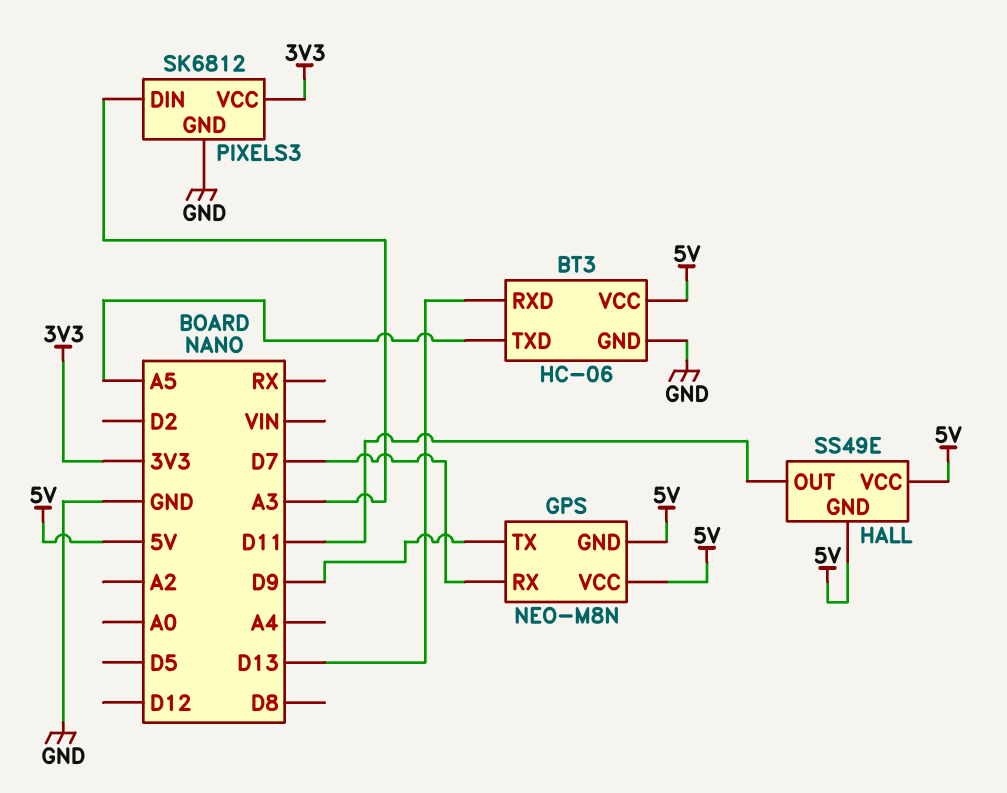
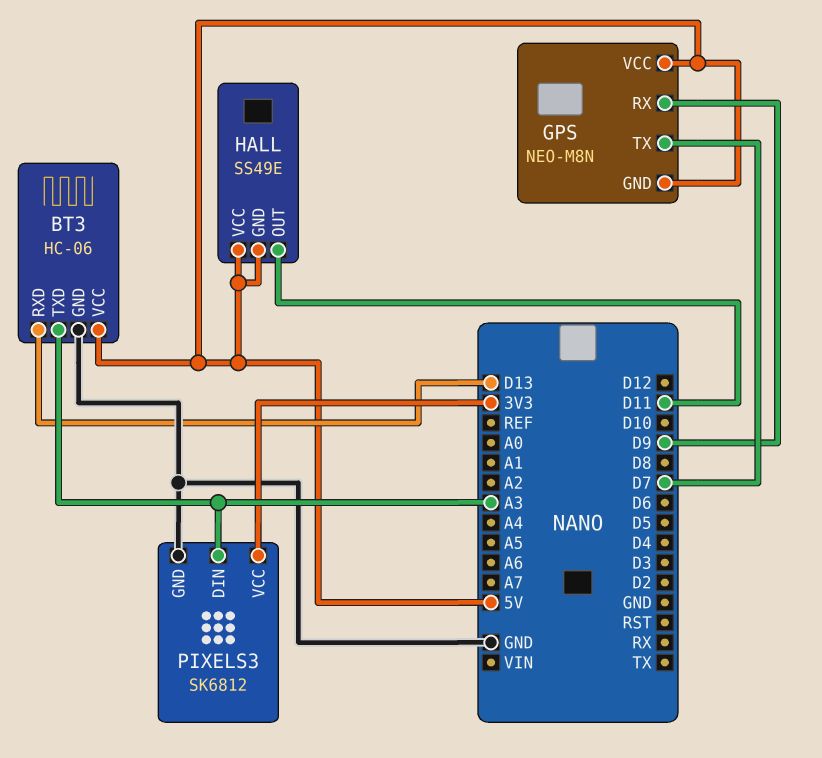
BT3 pin TXD: A5 -> A3
GPS pin RX: D7 -> D9
GPS pin TX: D9 -> D7

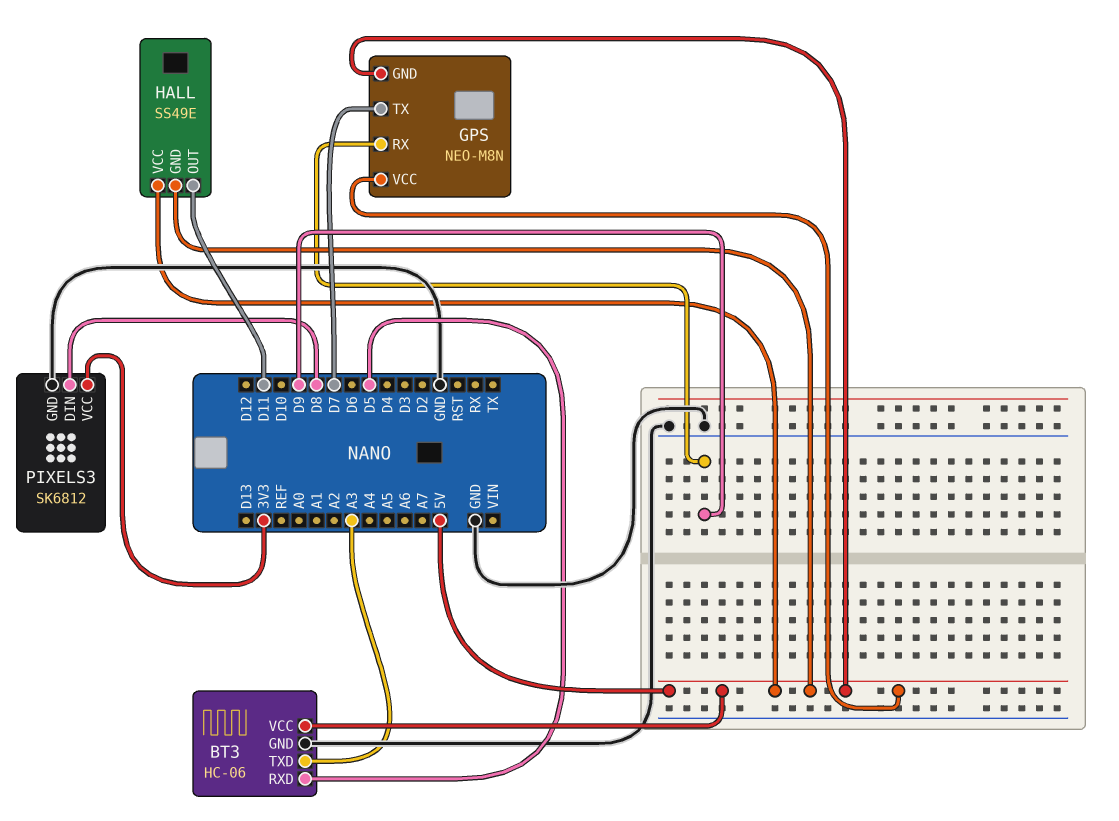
BT3 pin RXD: D13 -> D5
PIXELS3 pin DIN: A3 -> D8

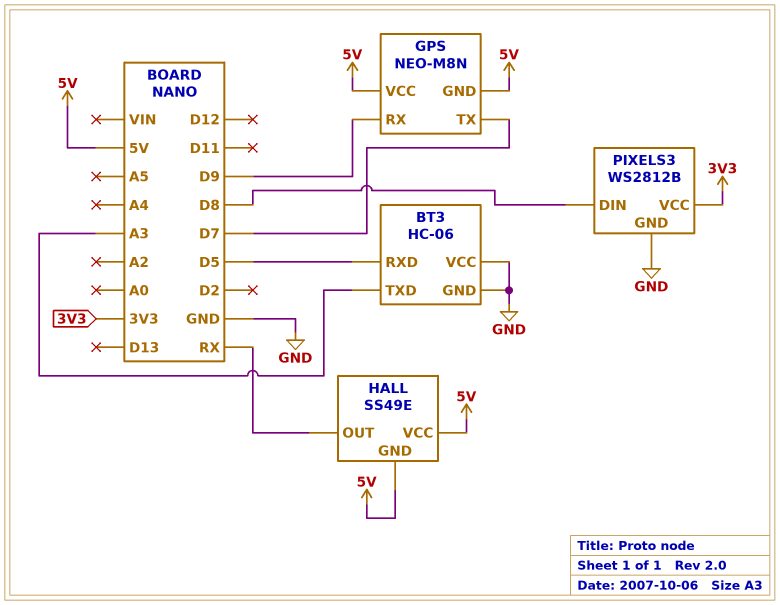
BT3 pin VCC: 5V -> GND
HALL pin OUT: D11 -> RX
PIXELS3: SK6812 -> WS2812B

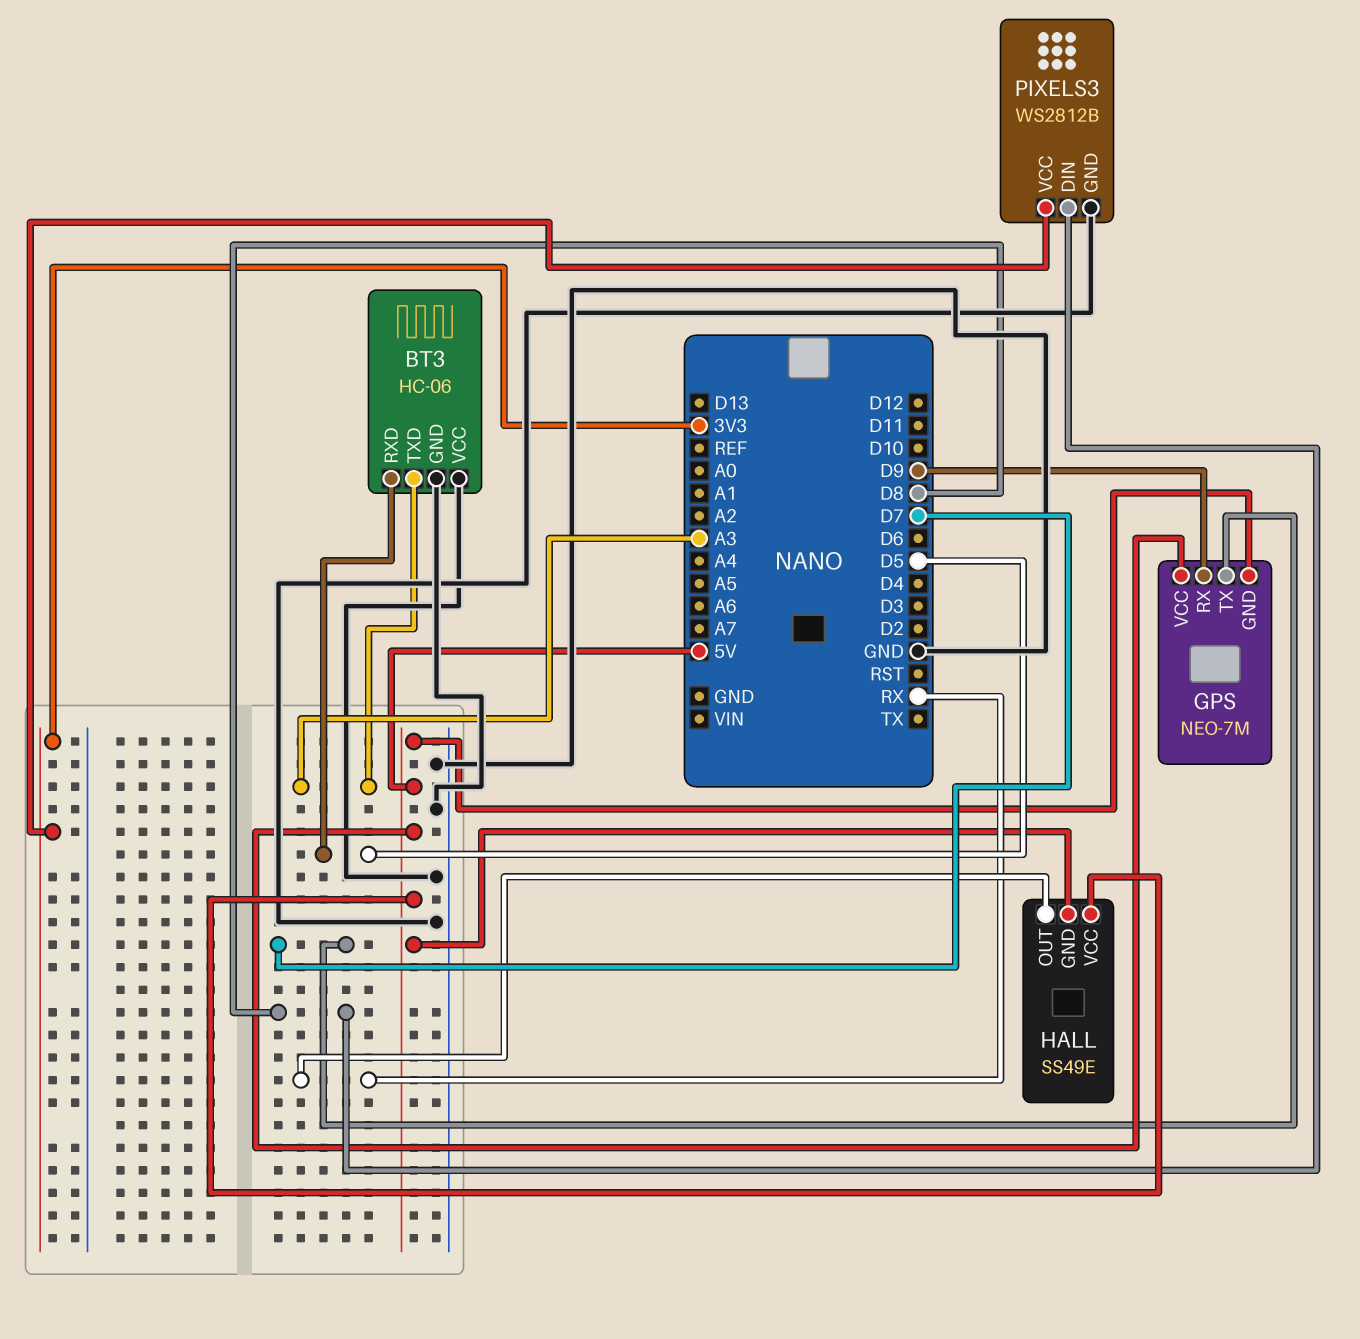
GPS: NEO-M8N -> NEO-7M

